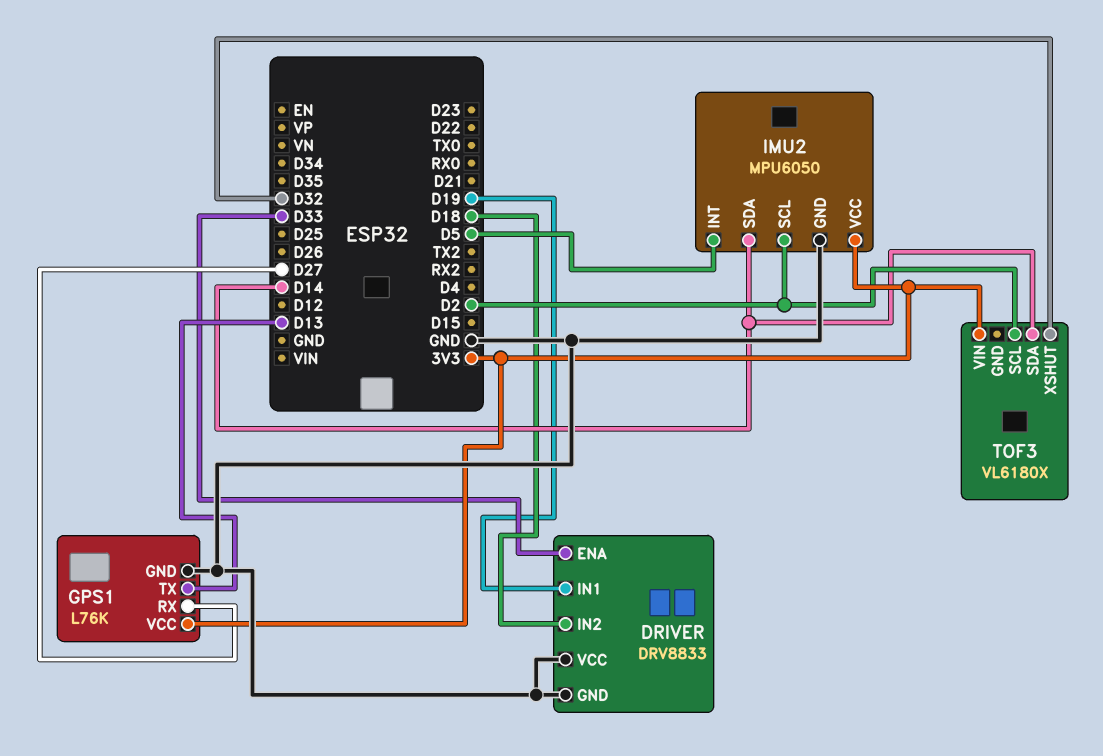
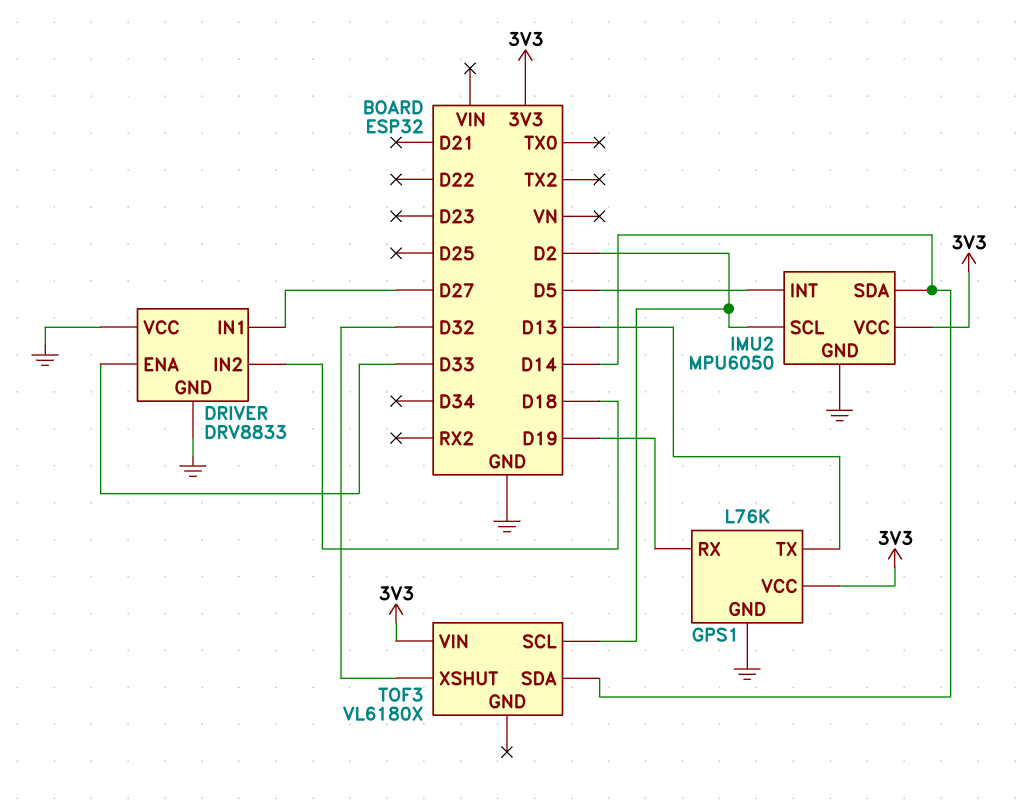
DRIVER pin IN1: D19 -> D27
GPS1 pin RX: D27 -> D19

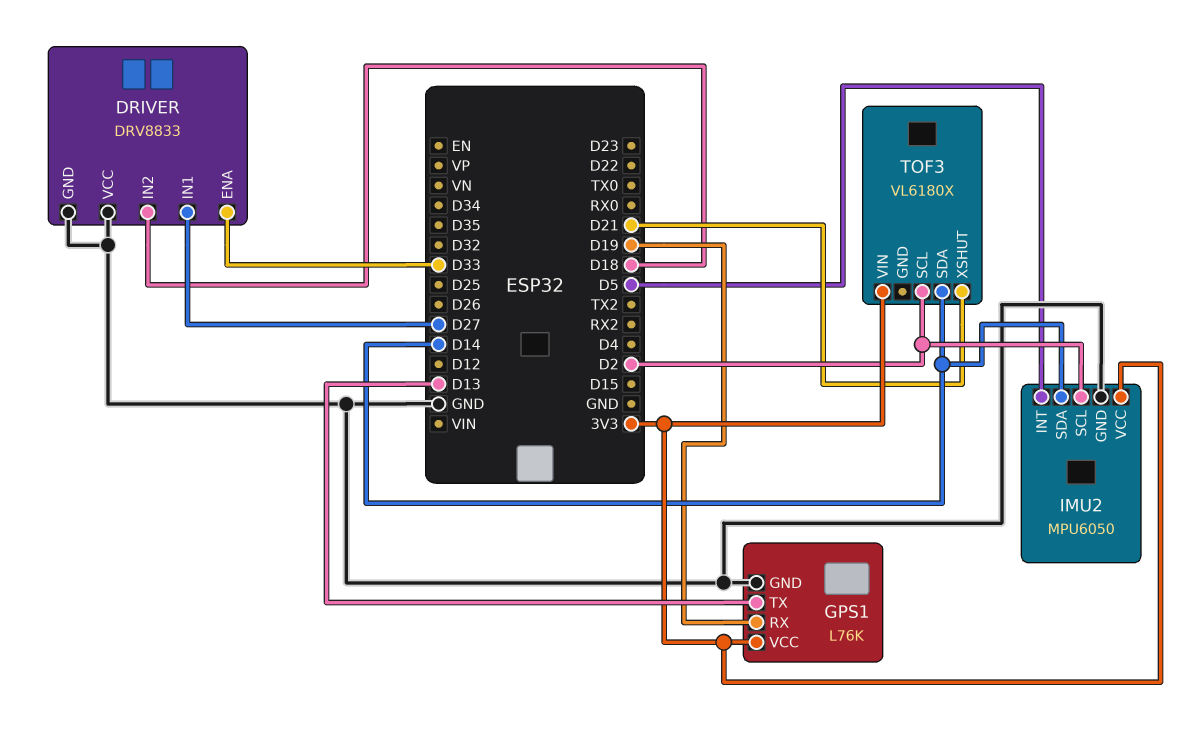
TOF3 pin XSHUT: D32 -> D21

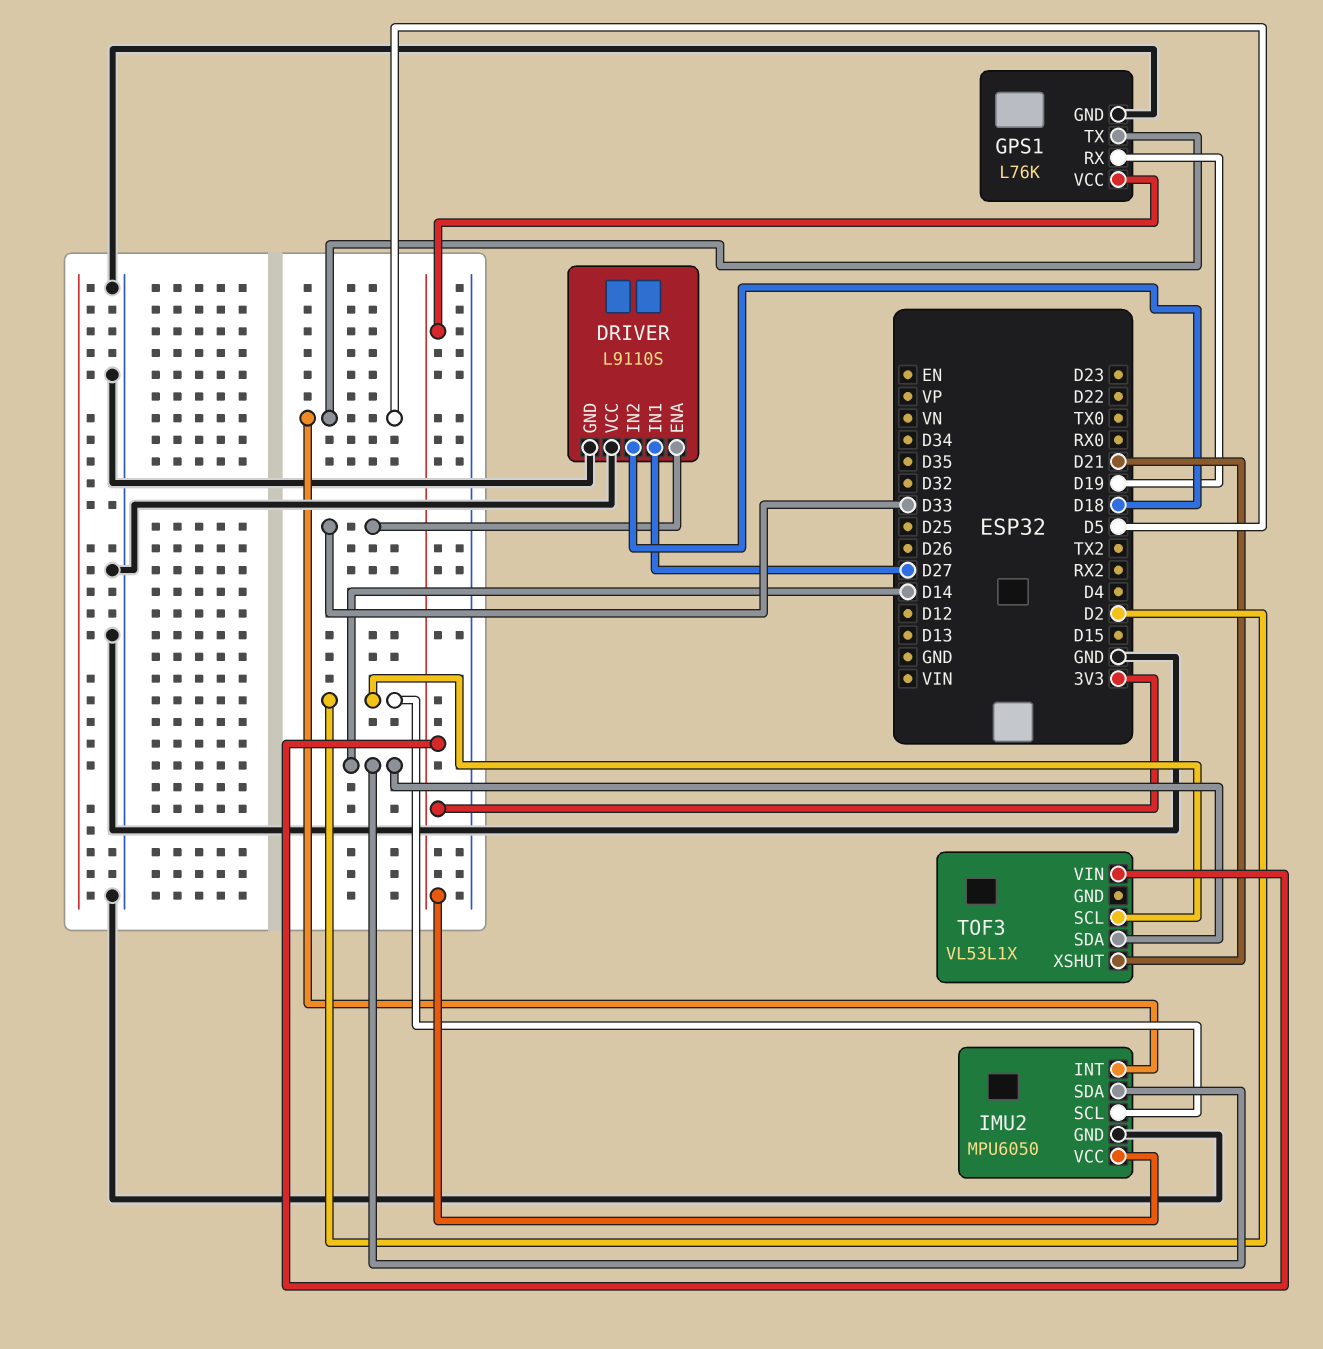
DRIVER: DRV8833 -> L9110S
GPS1 pin TX: D13 -> D5
TOF3: VL6180X -> VL53L1X

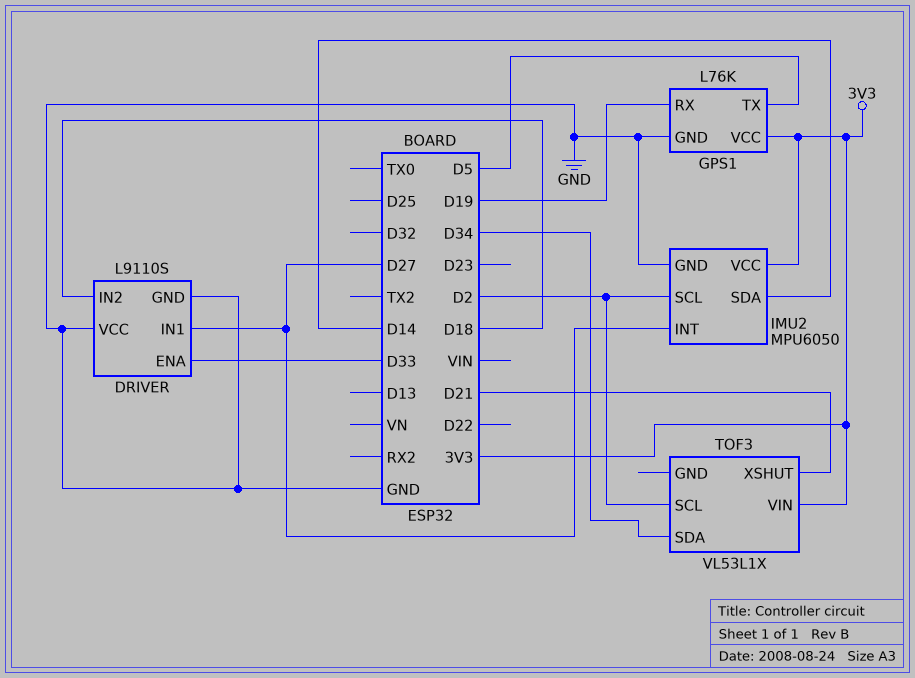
IMU2 pin INT: D5 -> D27
TOF3 pin SDA: D14 -> D34

